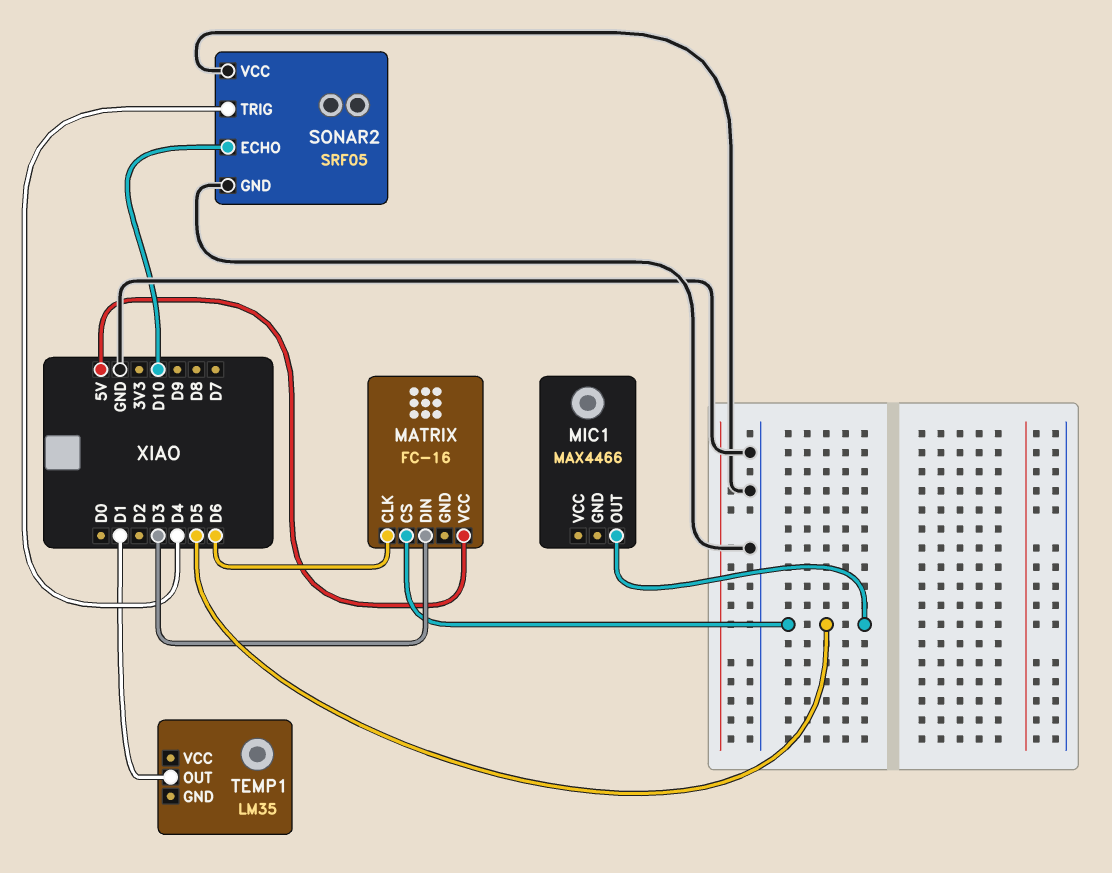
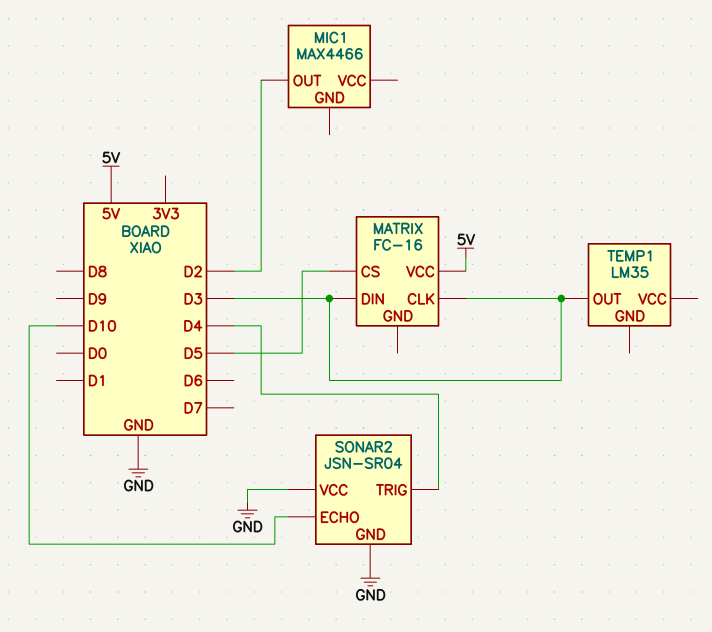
MATRIX pin CLK: D6 -> D3
MIC1 pin OUT: D5 -> D2
SONAR2: SRF05 -> JSN-SR04
TEMP1 pin OUT: D1 -> D3

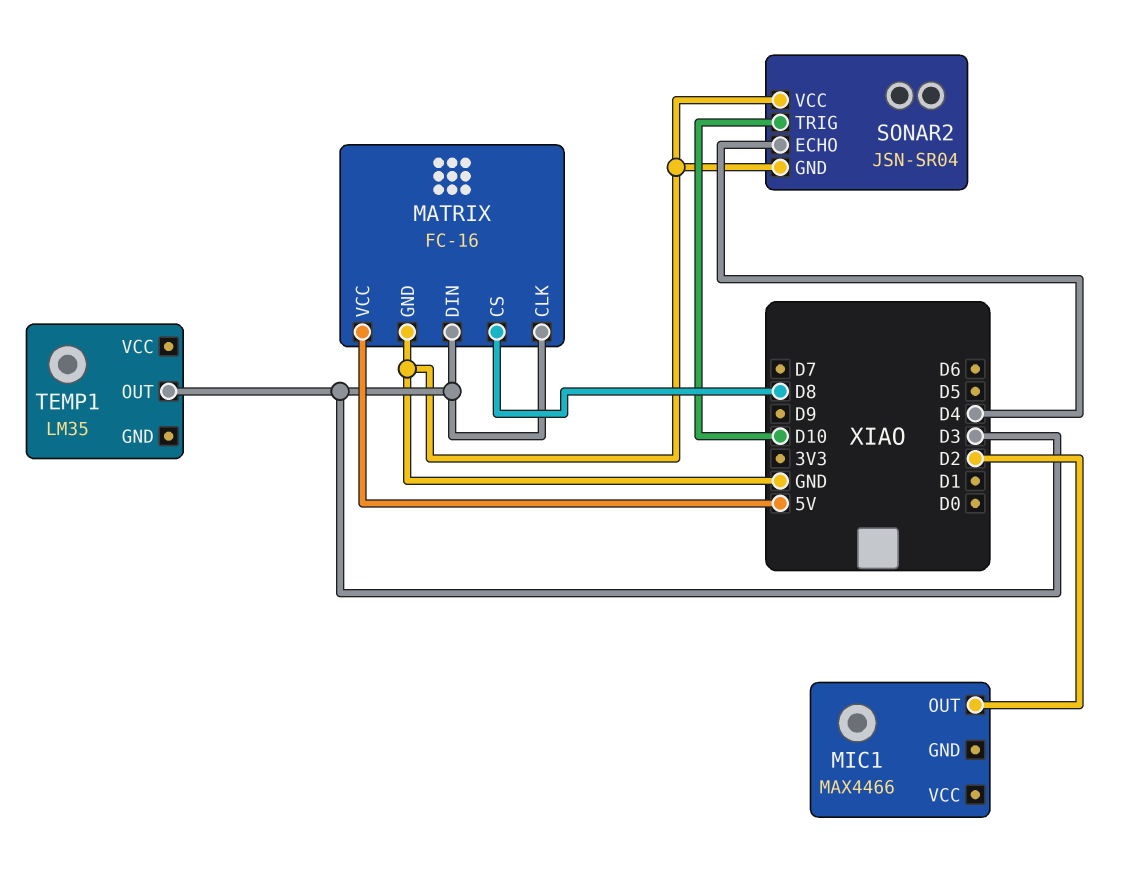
MATRIX pin CS: D5 -> D8
MATRIX pin GND: none -> GND
SONAR2 pin ECHO: D10 -> D4
SONAR2 pin TRIG: D4 -> D10

